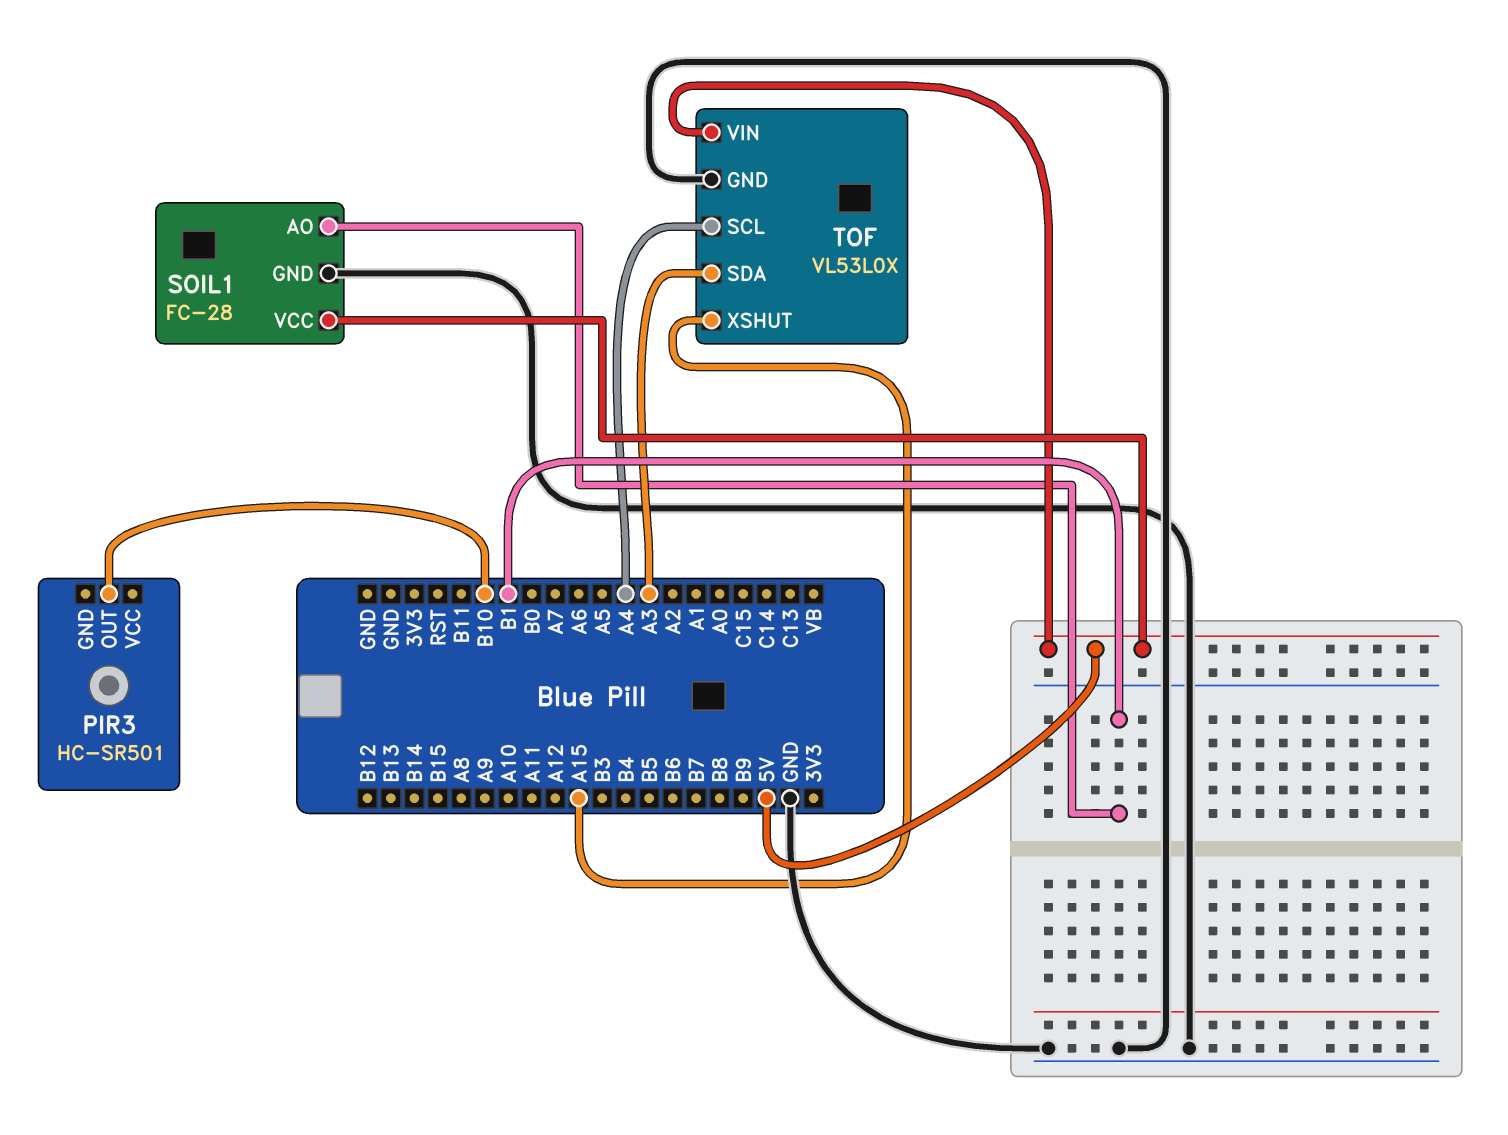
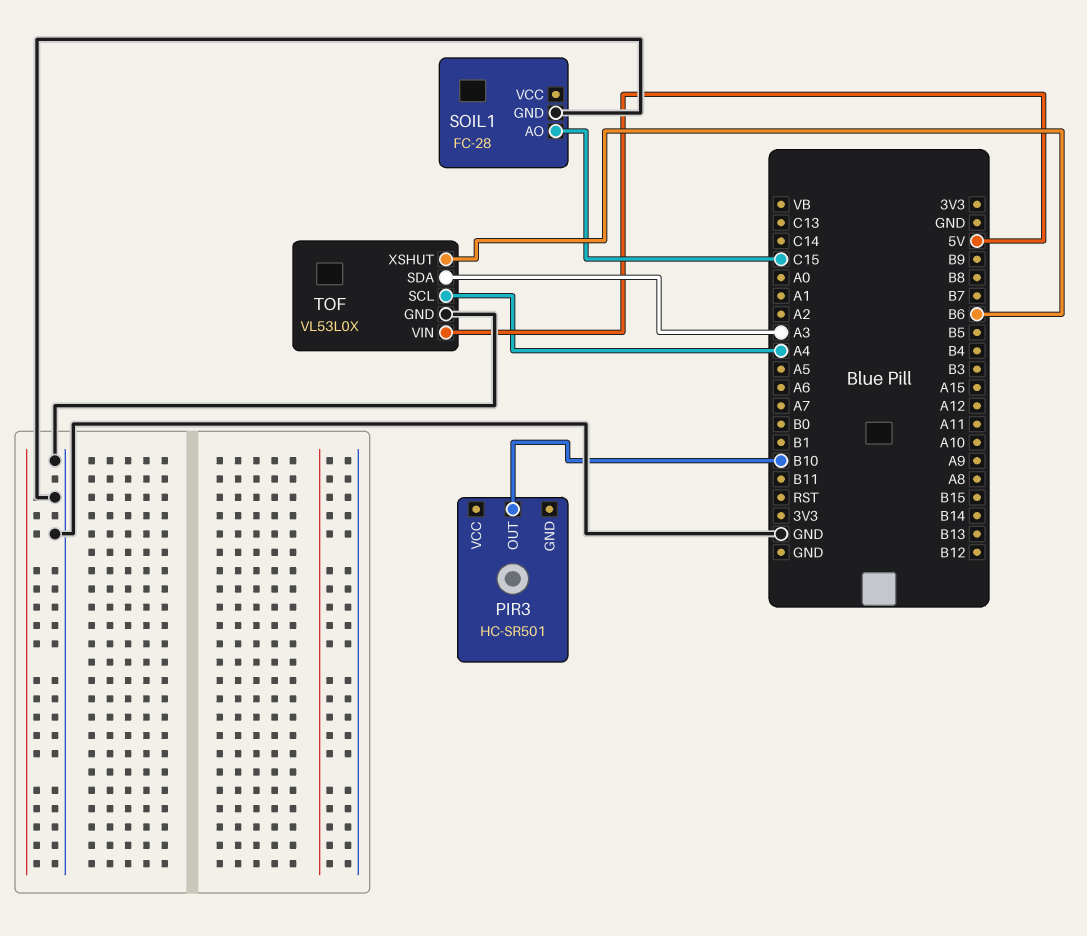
SOIL1 pin AO: B1 -> C15
SOIL1 pin VCC: 5V -> none
TOF pin XSHUT: A15 -> B6

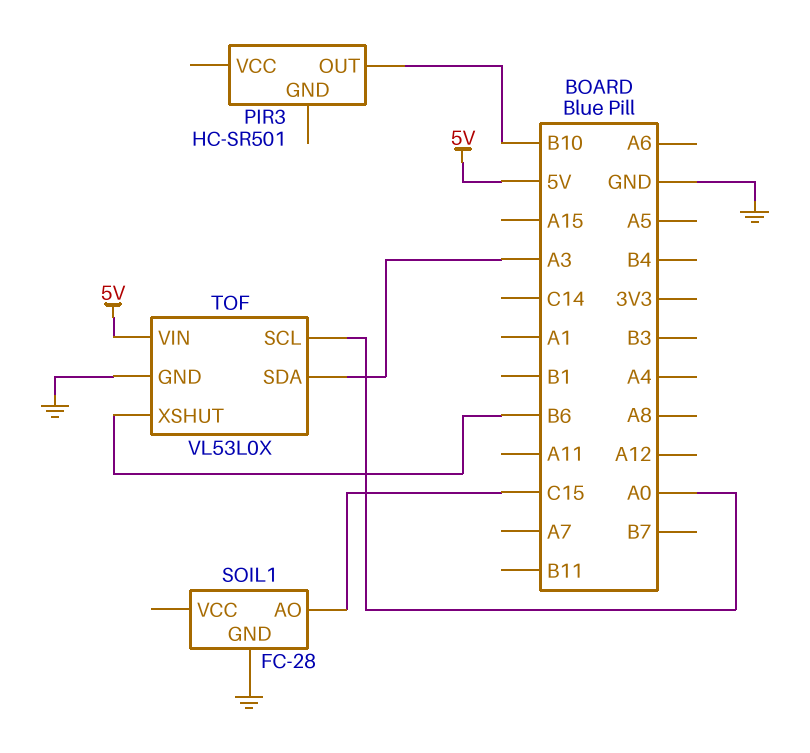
TOF pin SCL: A4 -> A0

